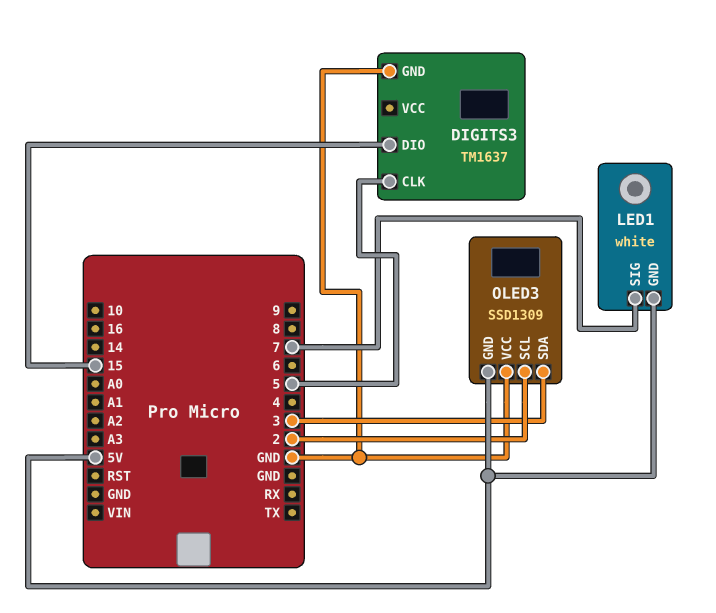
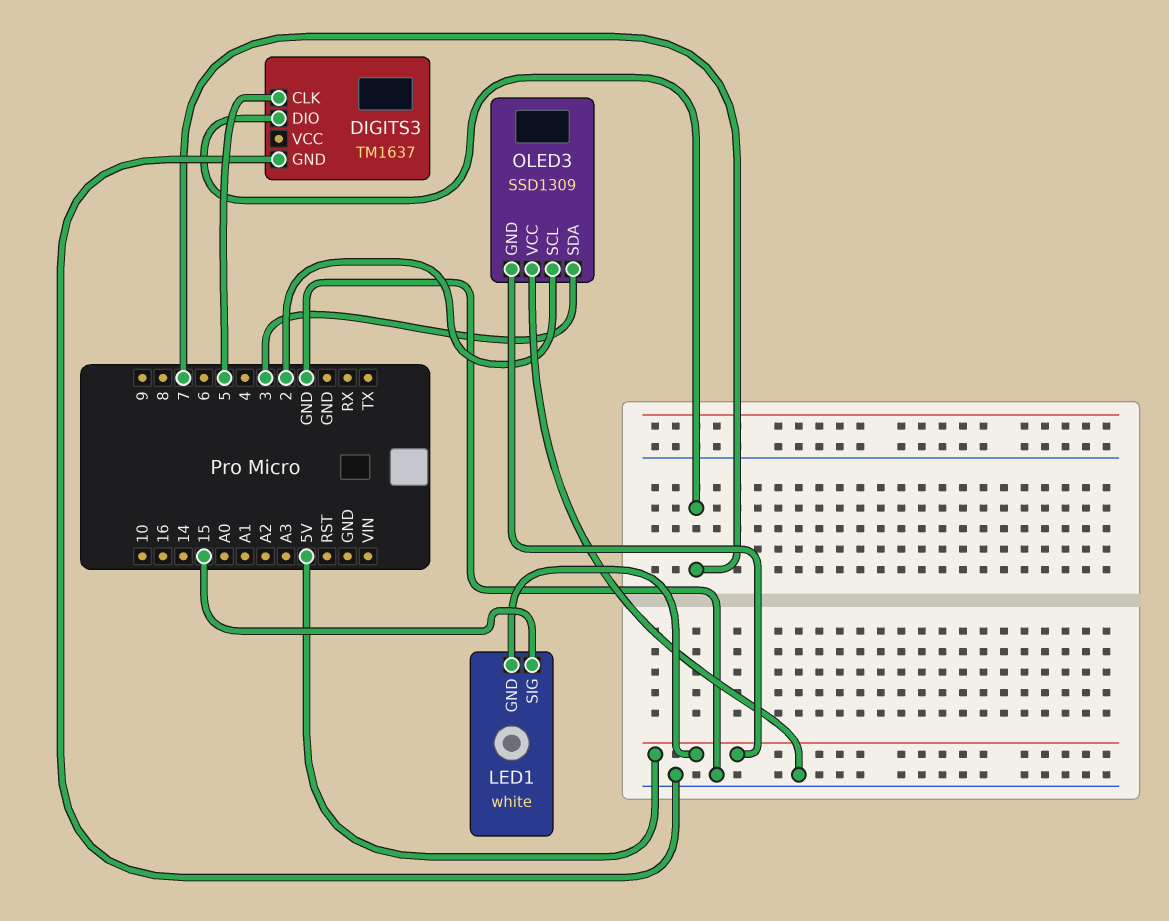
DIGITS3 pin DIO: 15 -> 7
LED1 pin SIG: 7 -> 15

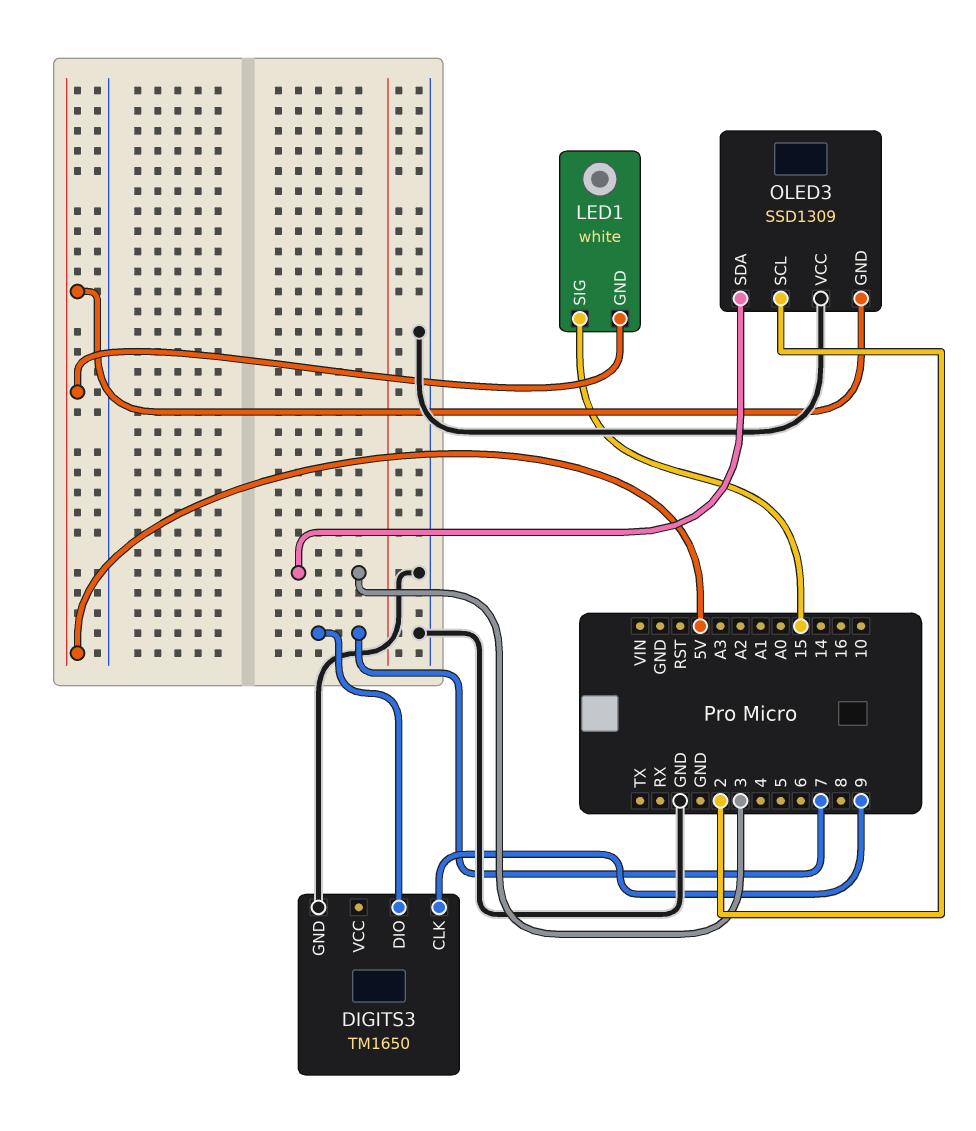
DIGITS3: TM1637 -> TM1650
DIGITS3 pin CLK: 5 -> 9

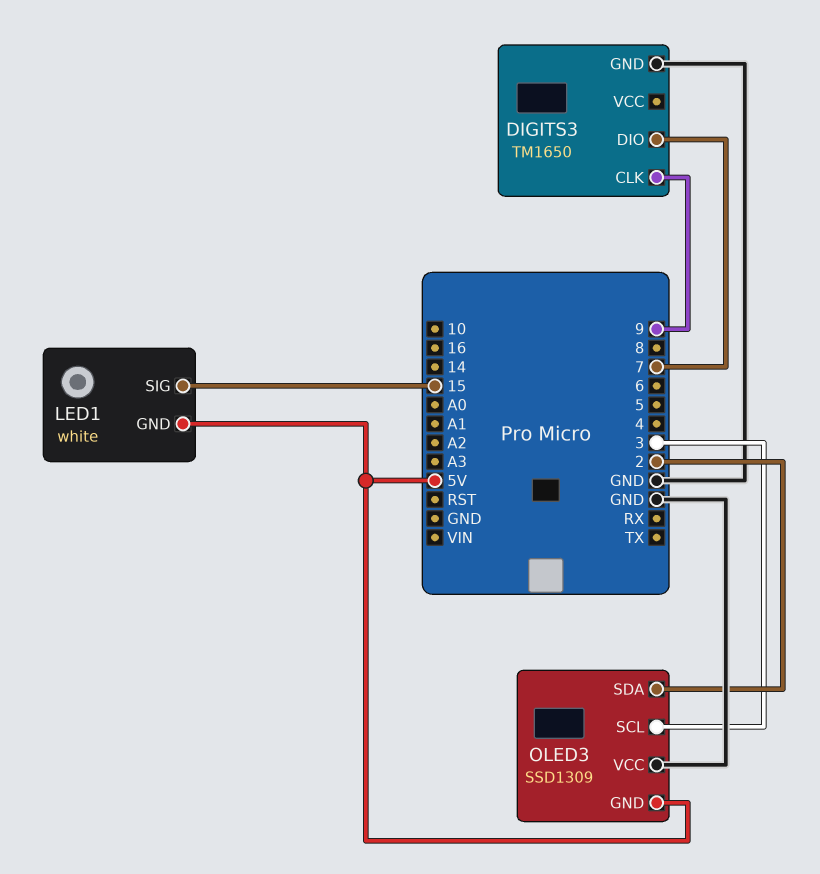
OLED3 pin SCL: 2 -> 3
OLED3 pin SDA: 3 -> 2

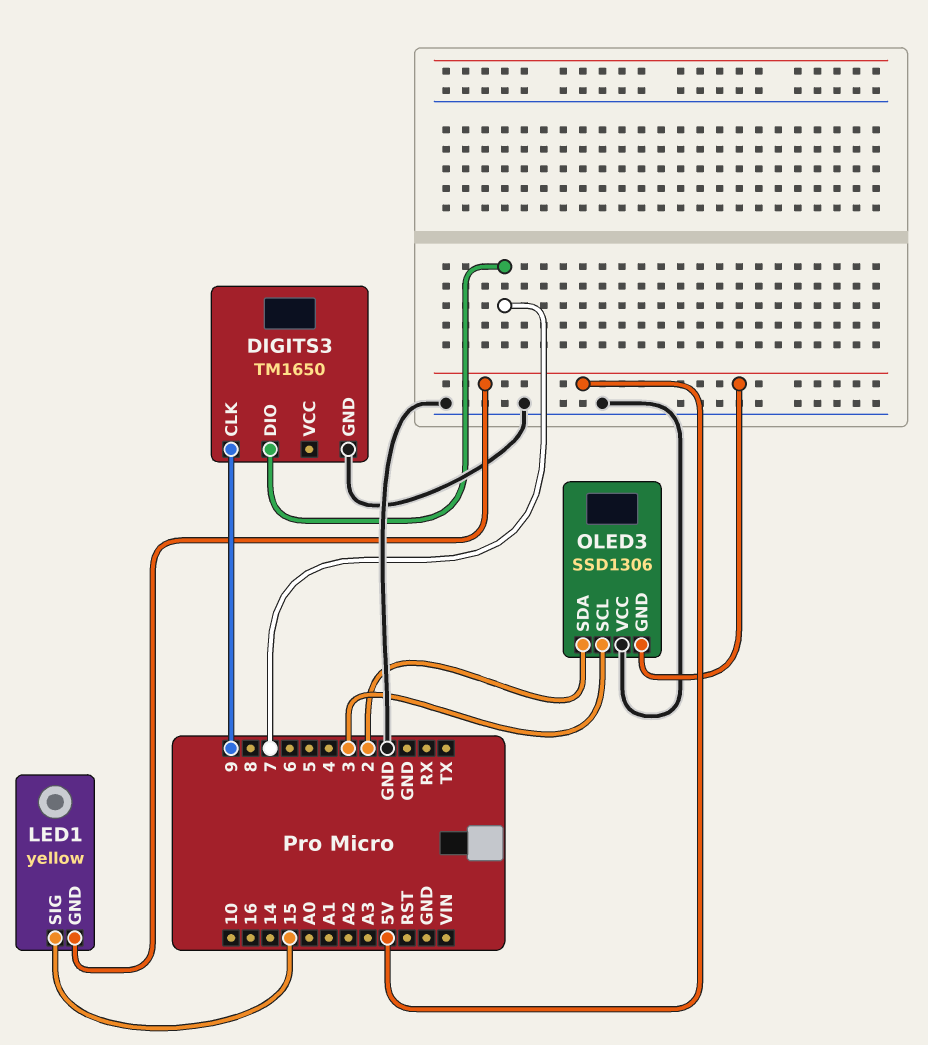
LED1: white -> yellow
OLED3: SSD1309 -> SSD1306

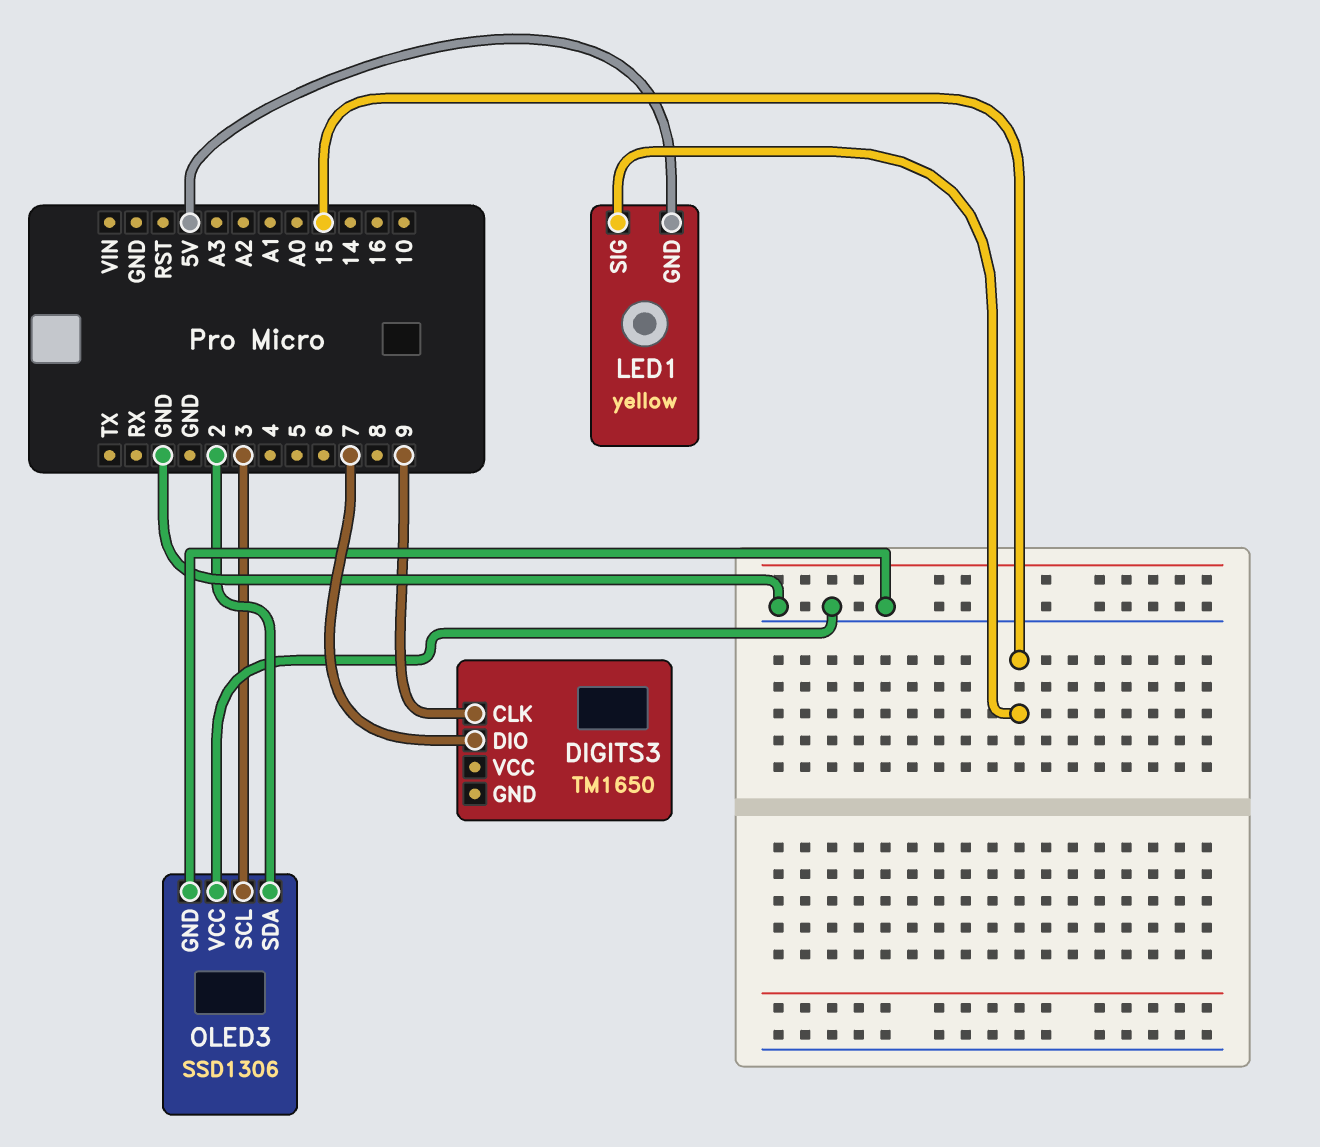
DIGITS3 pin GND: GND -> none
OLED3 pin GND: 5V -> GND

